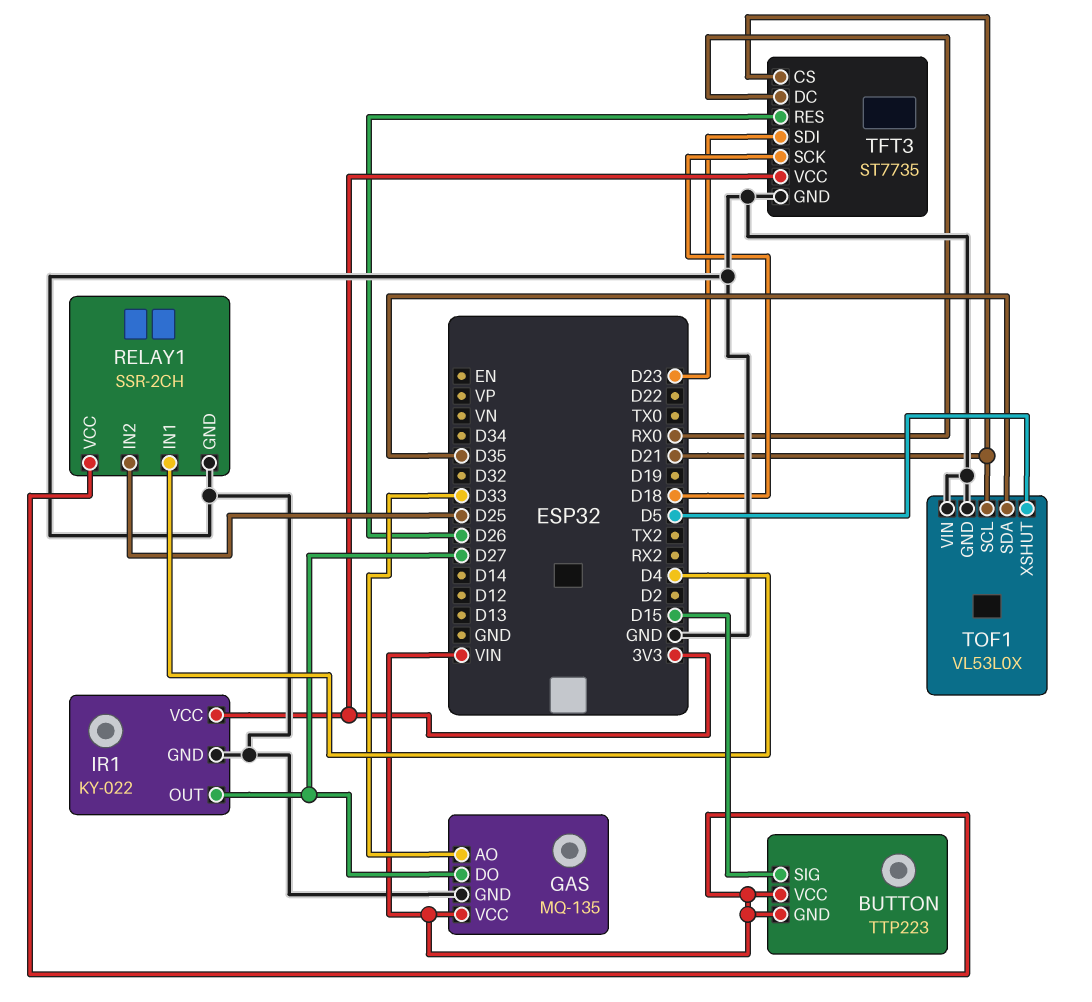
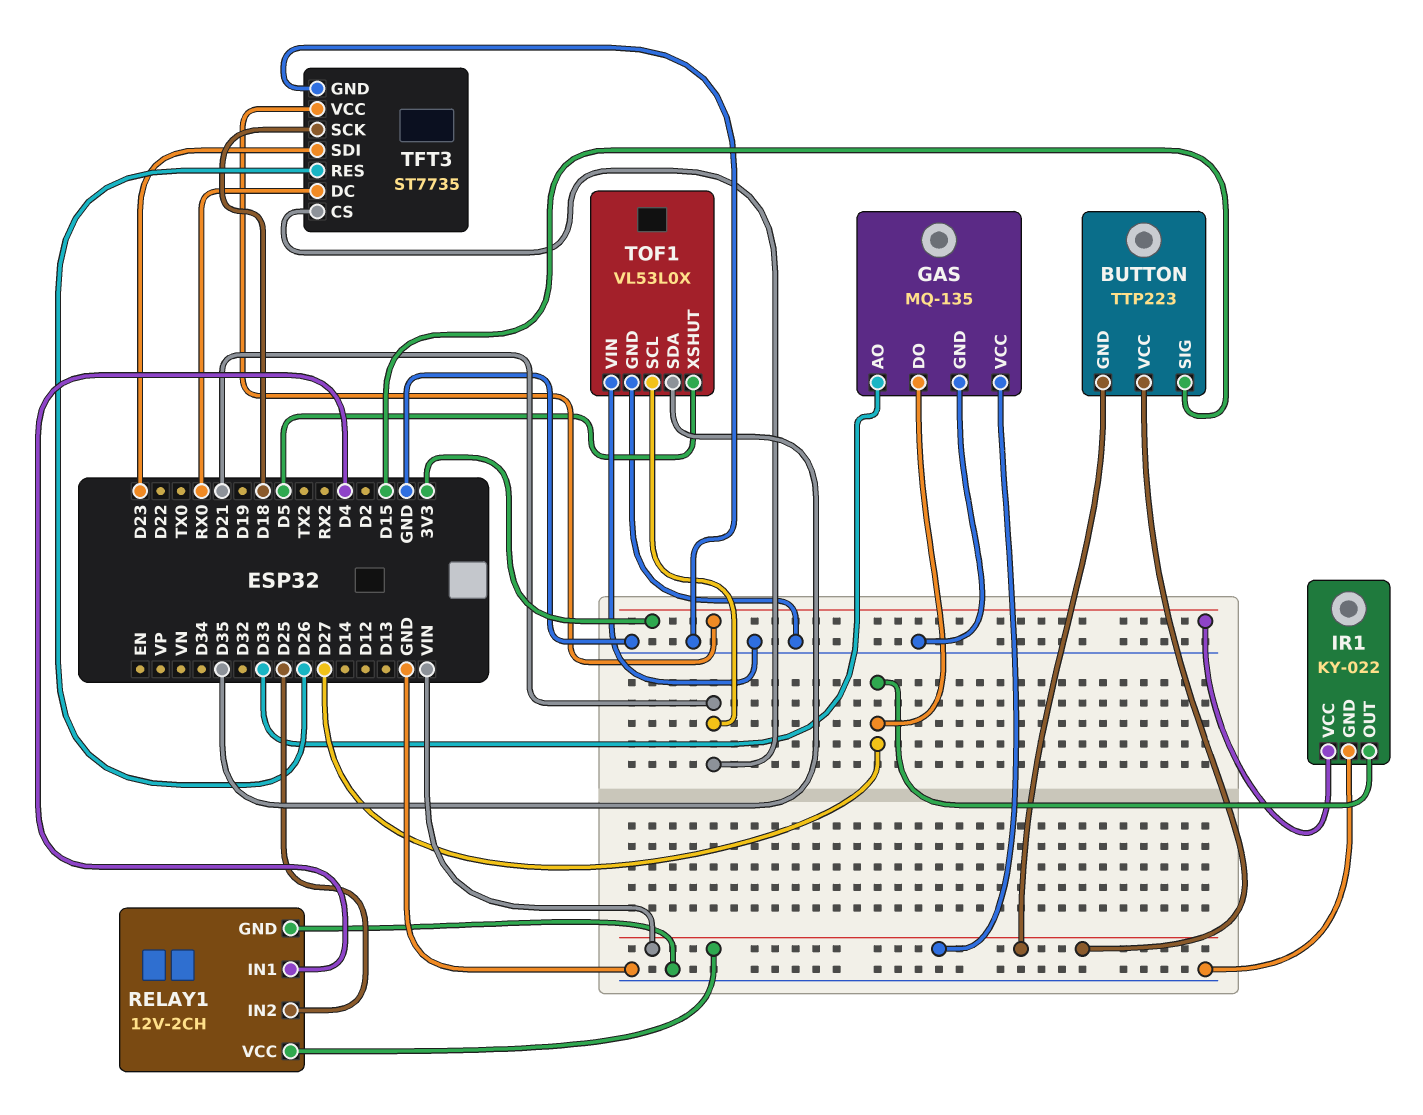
RELAY1: SSR-2CH -> 12V-2CH

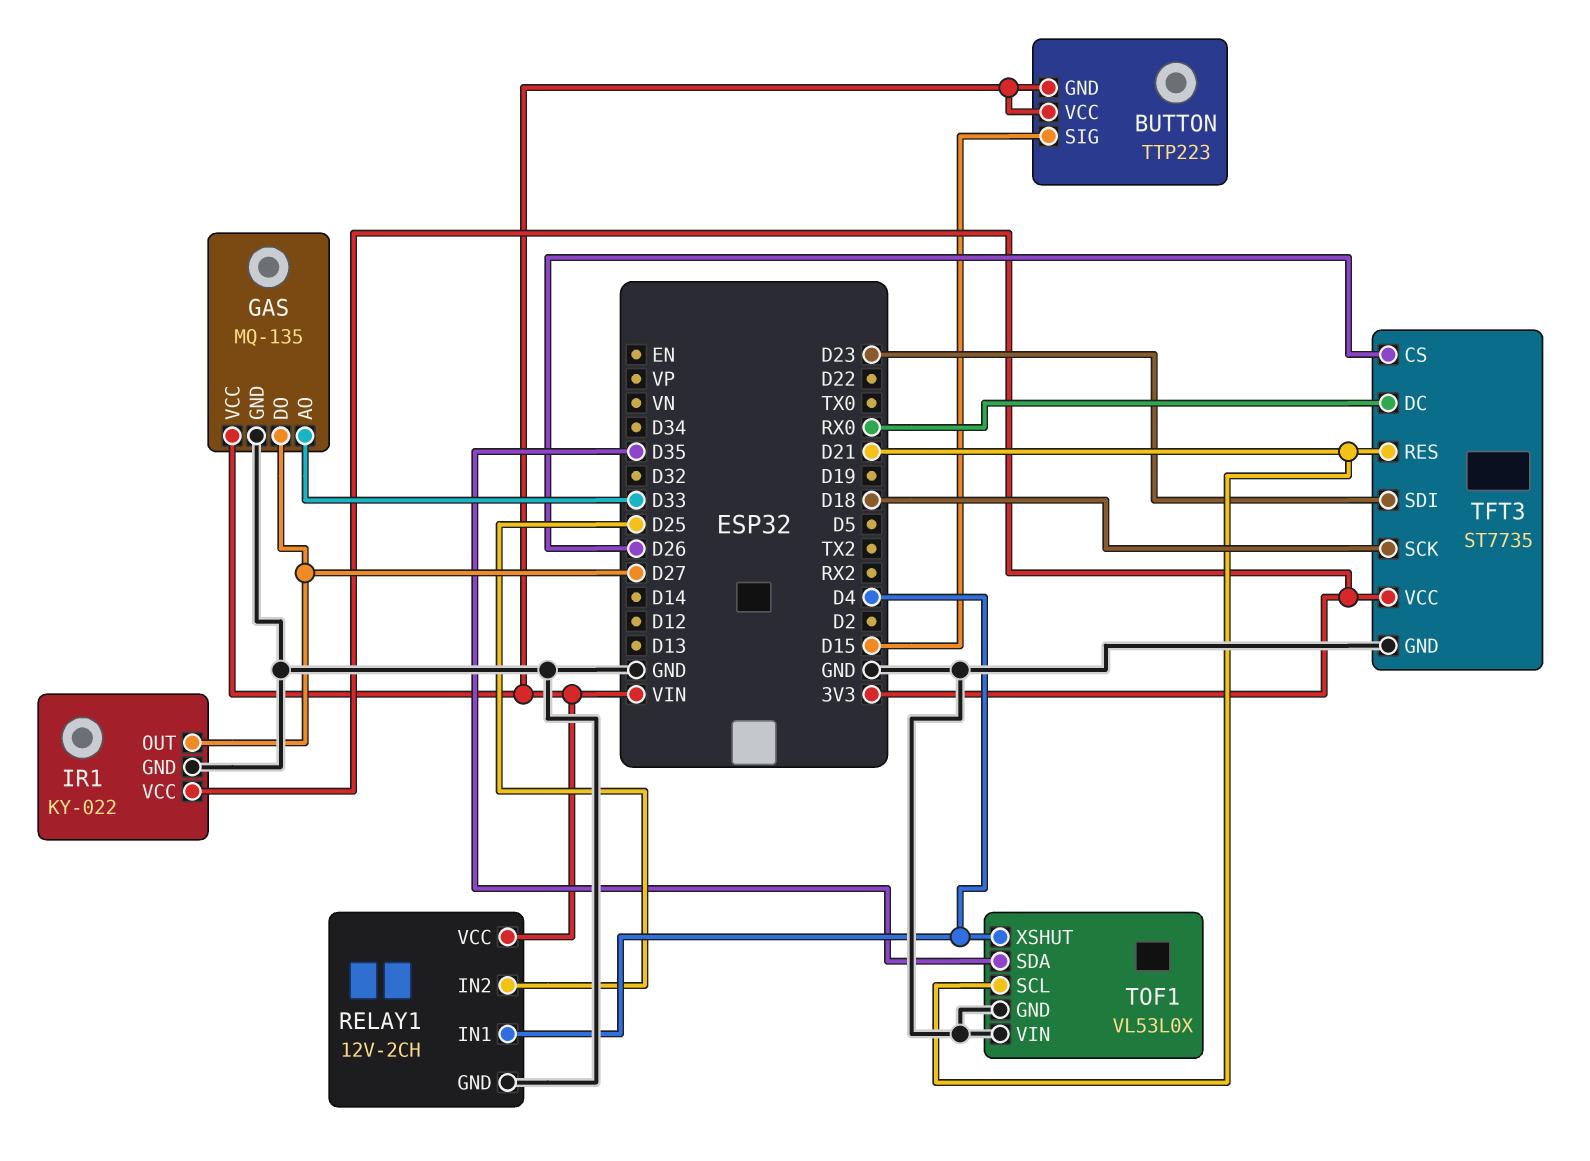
TFT3 pin CS: D21 -> D26
TFT3 pin RES: D26 -> D21
TOF1 pin XSHUT: D5 -> D4

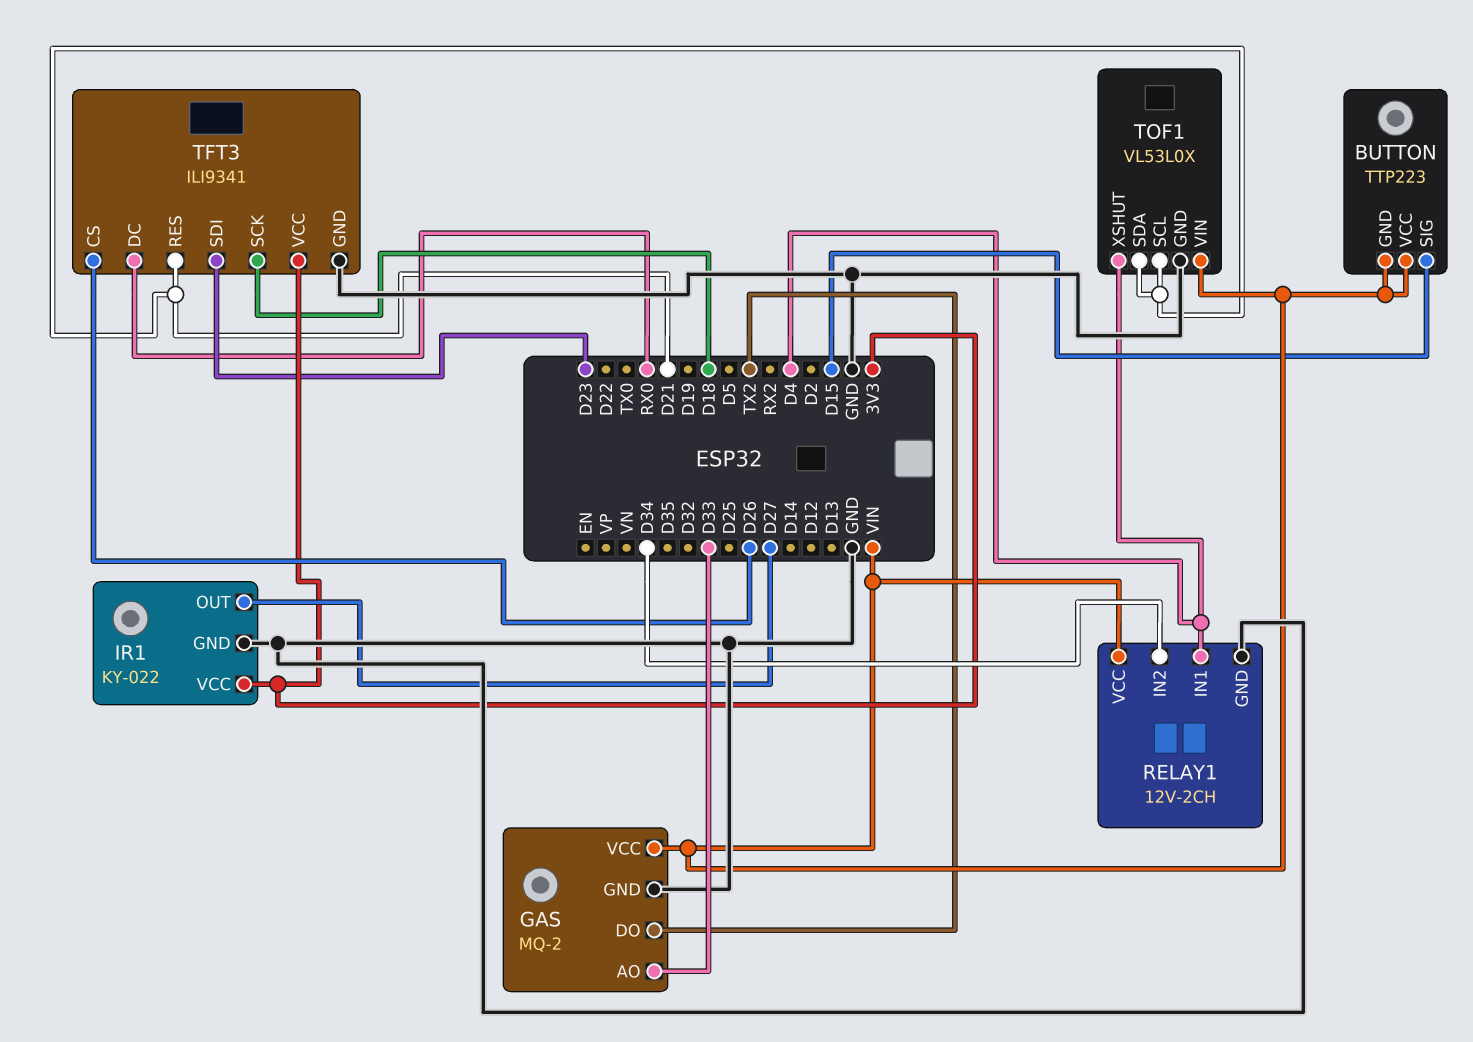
GAS: MQ-135 -> MQ-2
GAS pin DO: D27 -> TX2
RELAY1 pin IN2: D25 -> D34
TFT3: ST7735 -> ILI9341
TOF1 pin SDA: D35 -> D21
TOF1 pin VIN: GND -> VIN

